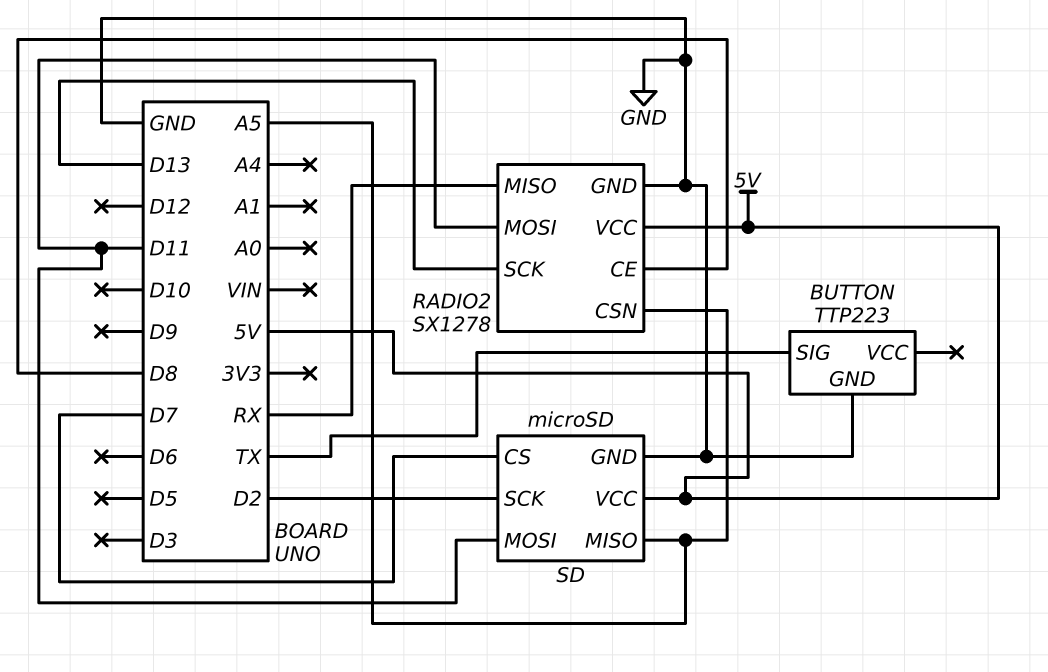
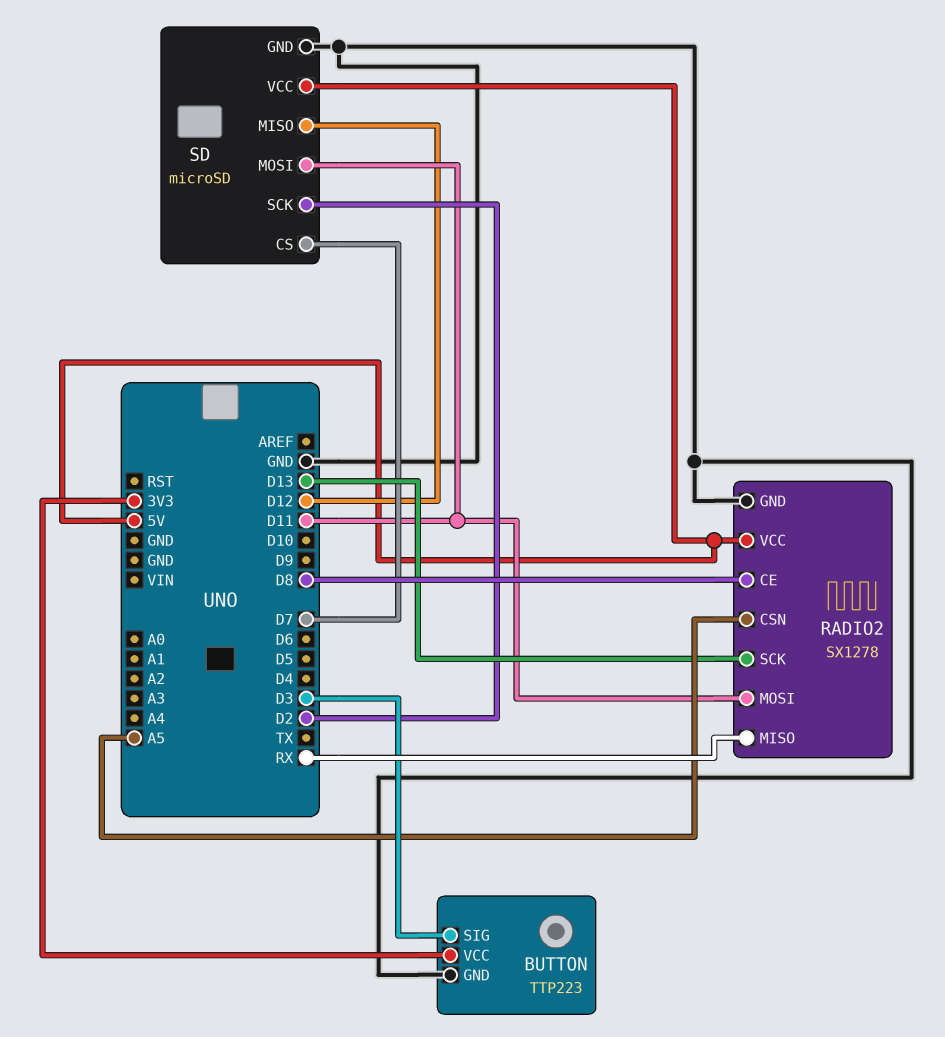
BUTTON pin SIG: TX -> D3
BUTTON pin VCC: none -> 3V3
SD pin MISO: A5 -> D12

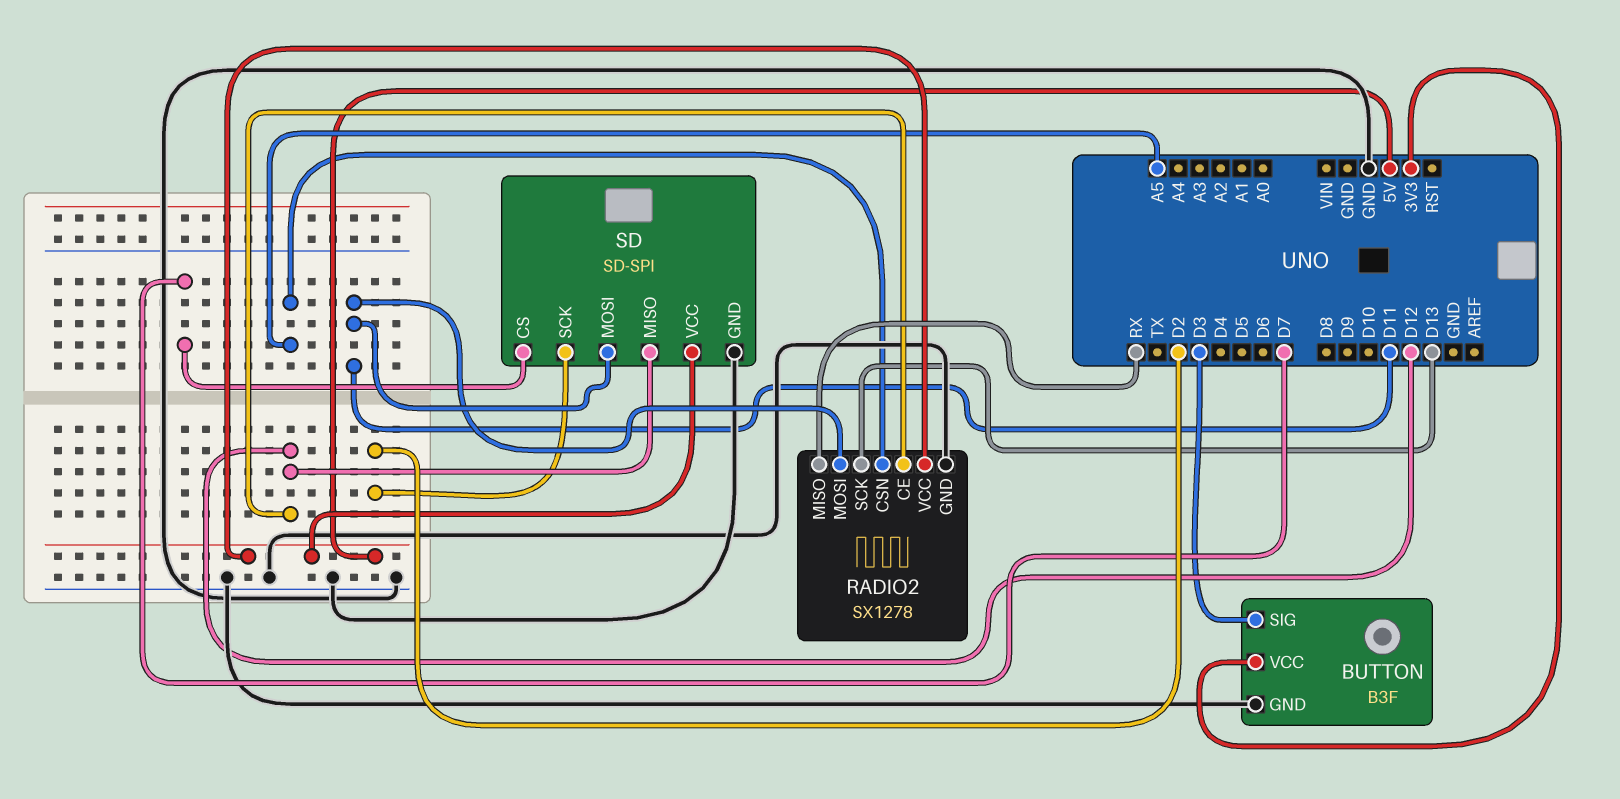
BUTTON: TTP223 -> B3F
RADIO2 pin CE: D8 -> D12
SD: microSD -> SD-SPI

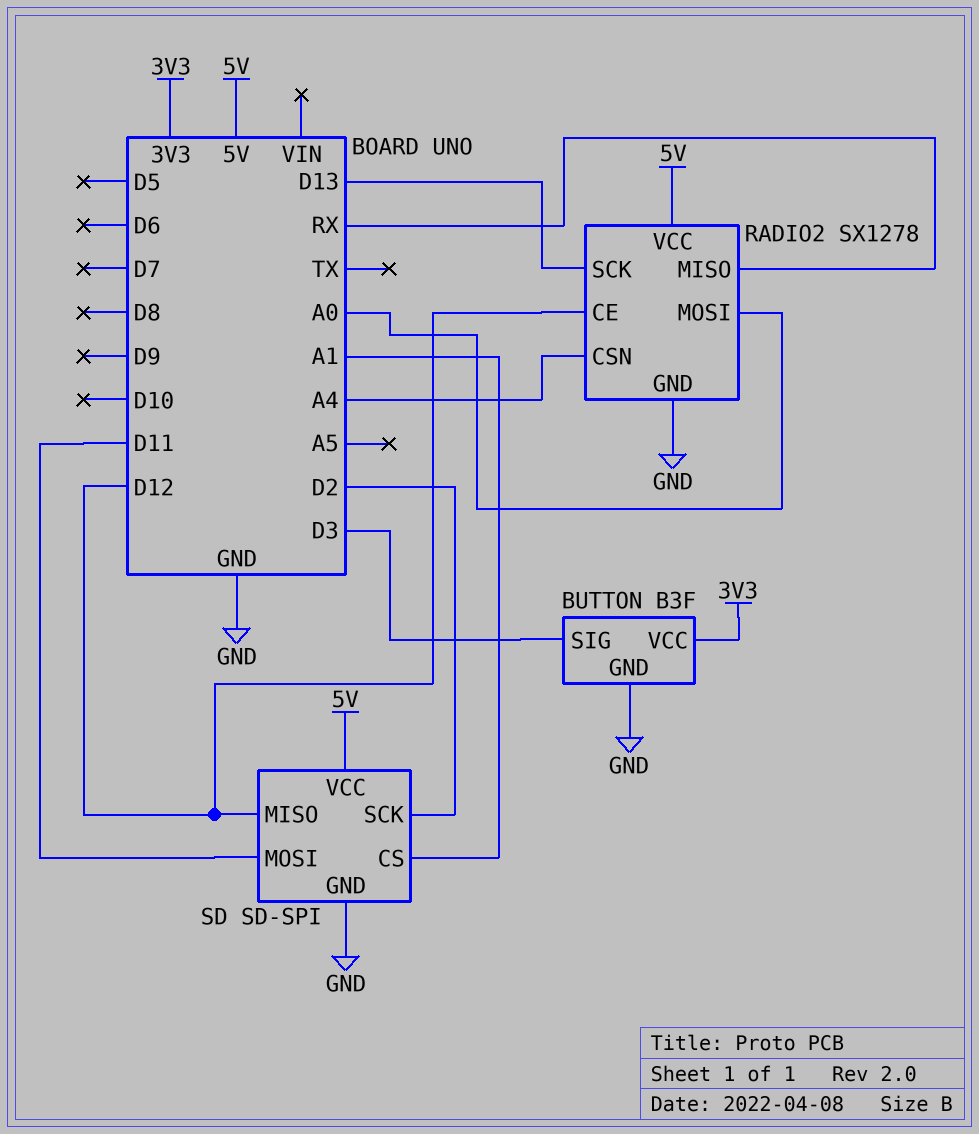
RADIO2 pin CSN: A5 -> A4
RADIO2 pin MOSI: D11 -> A0
SD pin CS: D7 -> A1

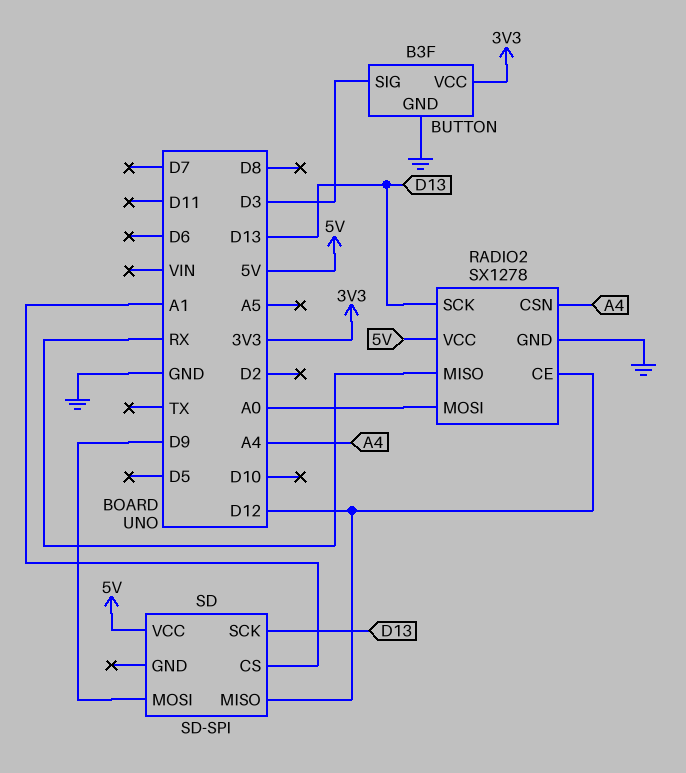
SD pin GND: GND -> none
SD pin MOSI: D11 -> D9
SD pin SCK: D2 -> D13

